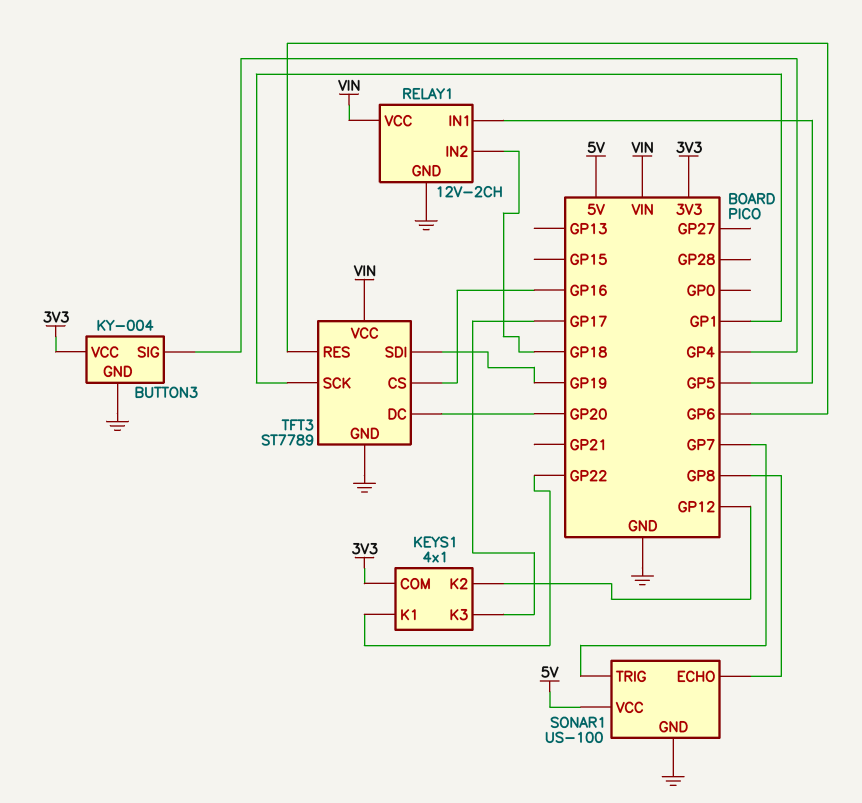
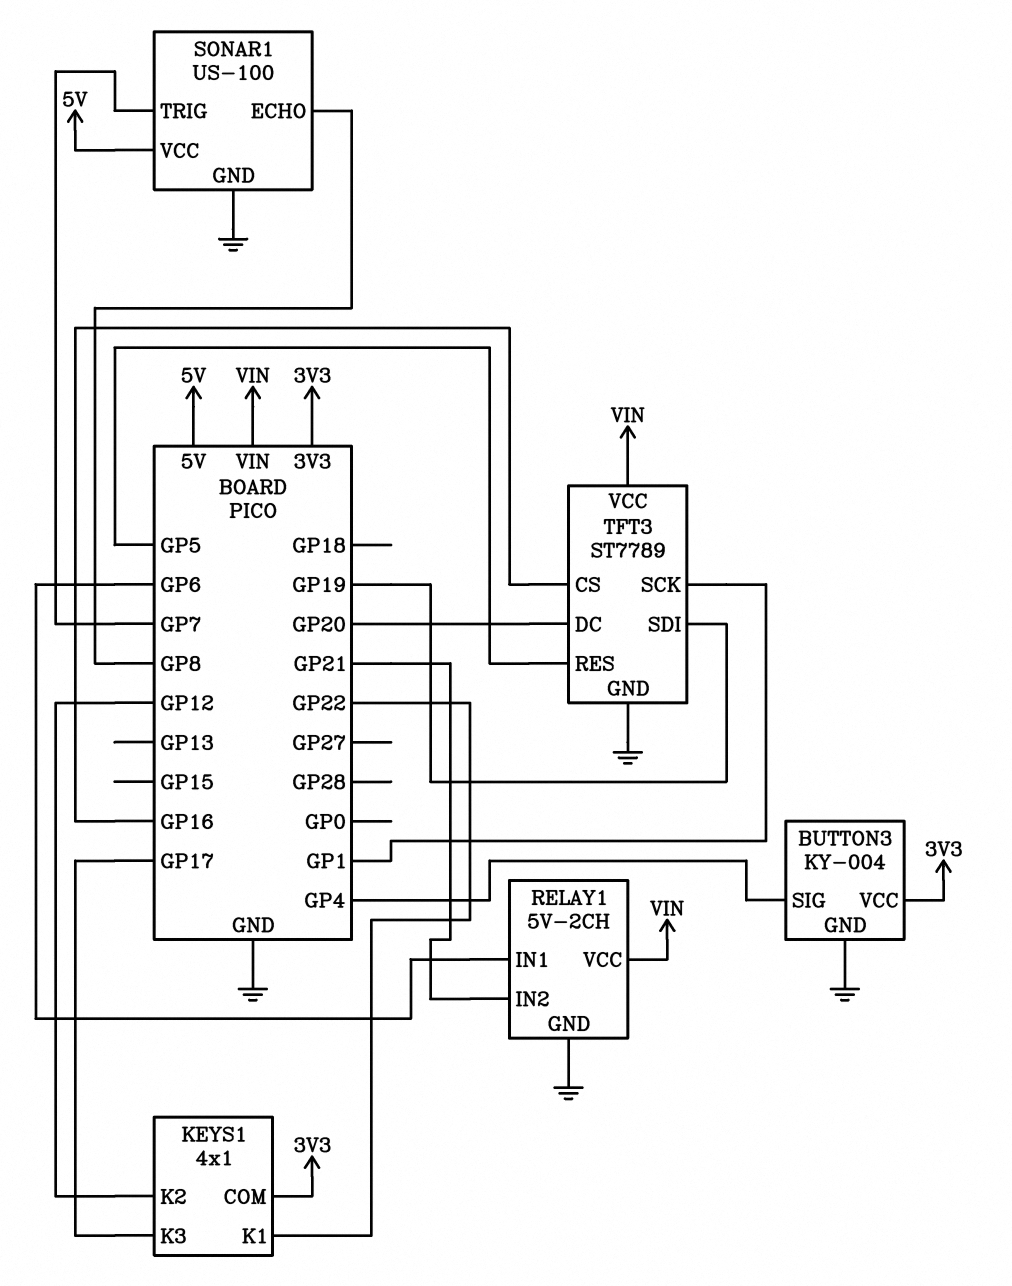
RELAY1: 12V-2CH -> 5V-2CH
RELAY1 pin IN1: GP5 -> GP6
RELAY1 pin IN2: GP18 -> GP21
TFT3 pin RES: GP6 -> GP5

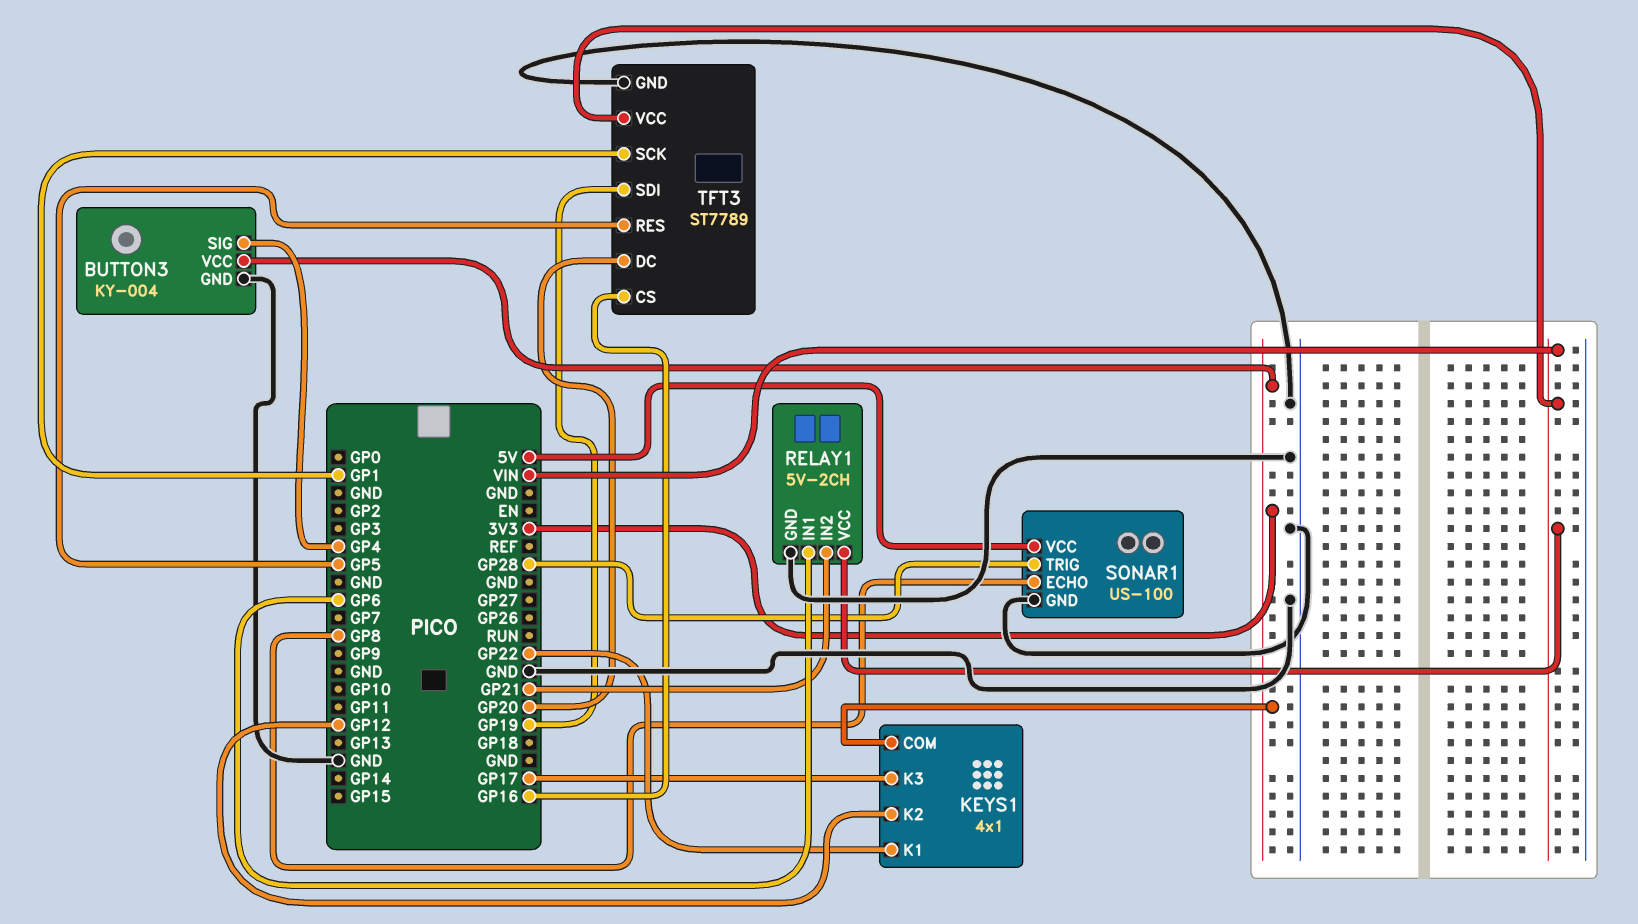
SONAR1 pin TRIG: GP7 -> GP28

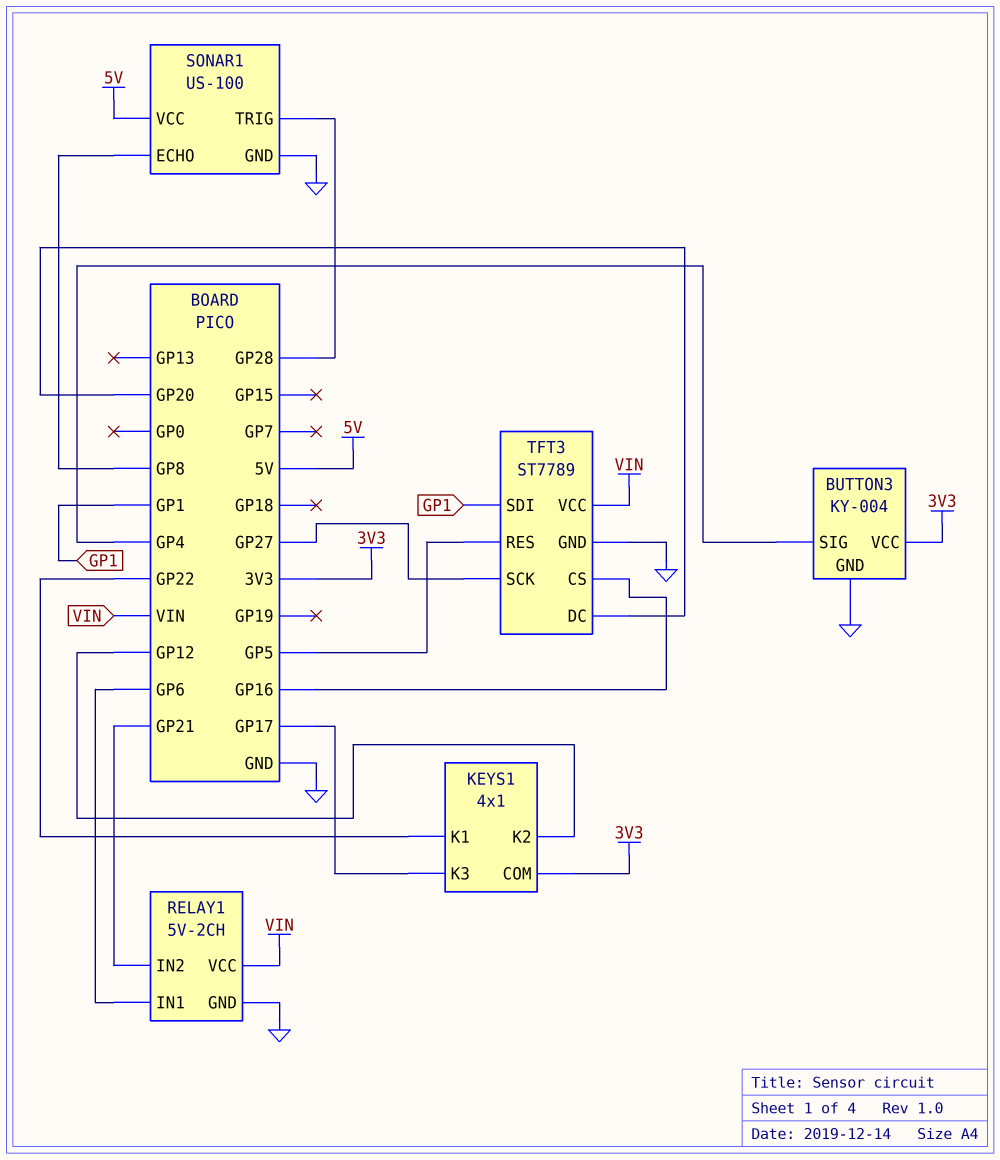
TFT3 pin SCK: GP1 -> GP27
TFT3 pin SDI: GP19 -> GP1

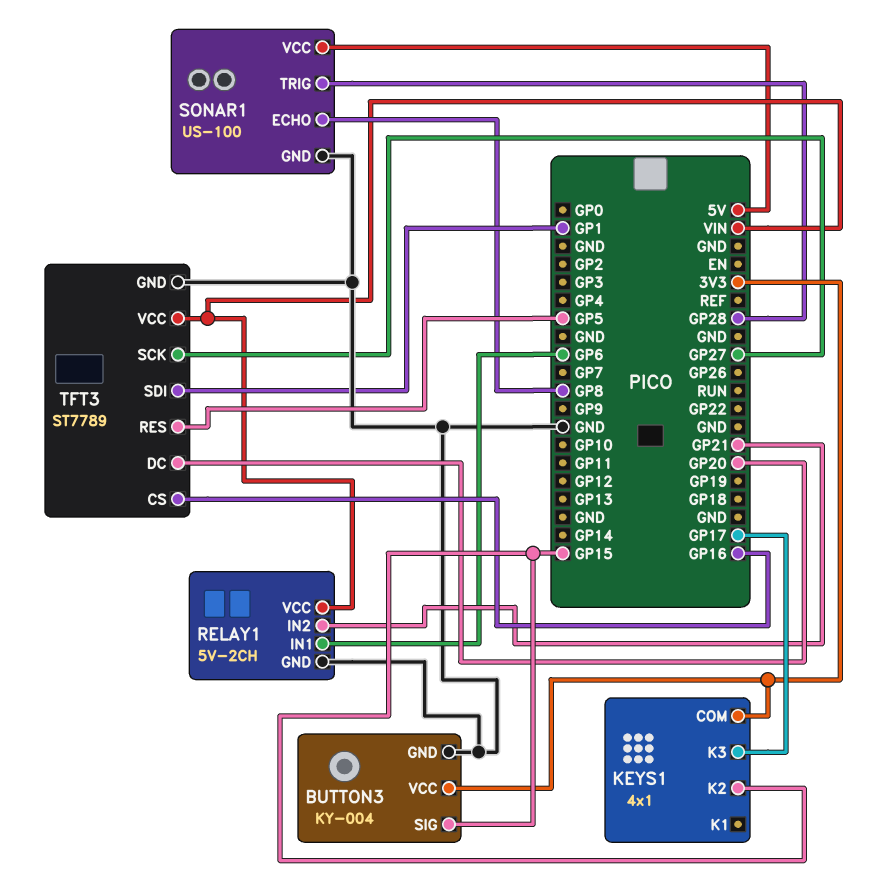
BUTTON3 pin SIG: GP4 -> GP15
KEYS1 pin K1: GP22 -> none
KEYS1 pin K2: GP12 -> GP15

